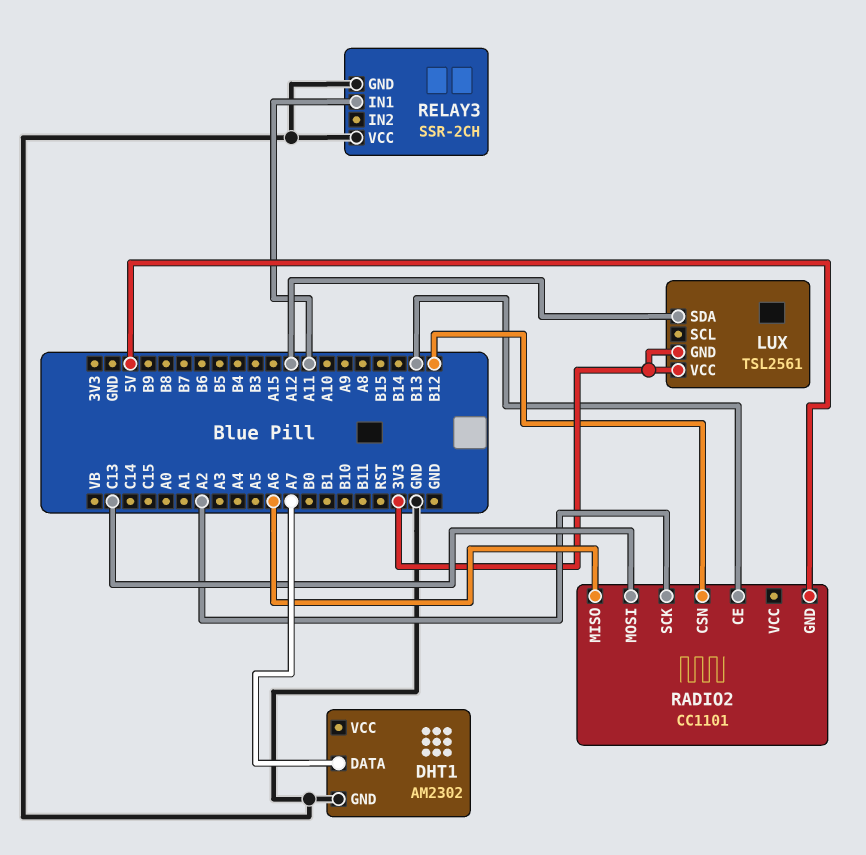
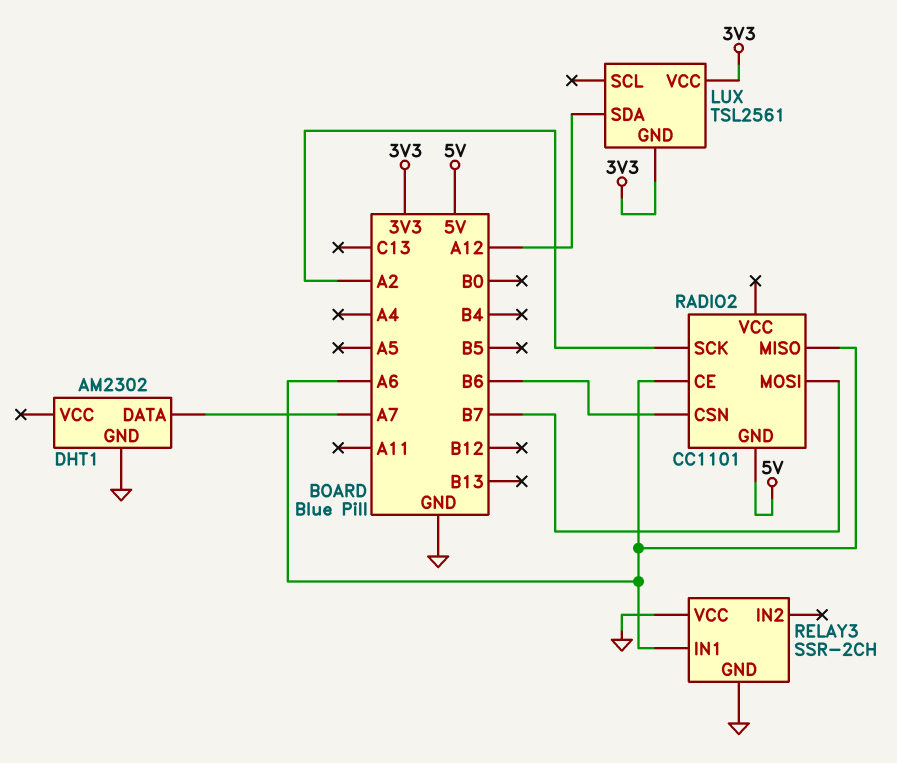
RADIO2 pin CE: B13 -> A6
RADIO2 pin CSN: B12 -> B6
RADIO2 pin MOSI: C13 -> B7
RELAY3 pin IN1: A11 -> A6

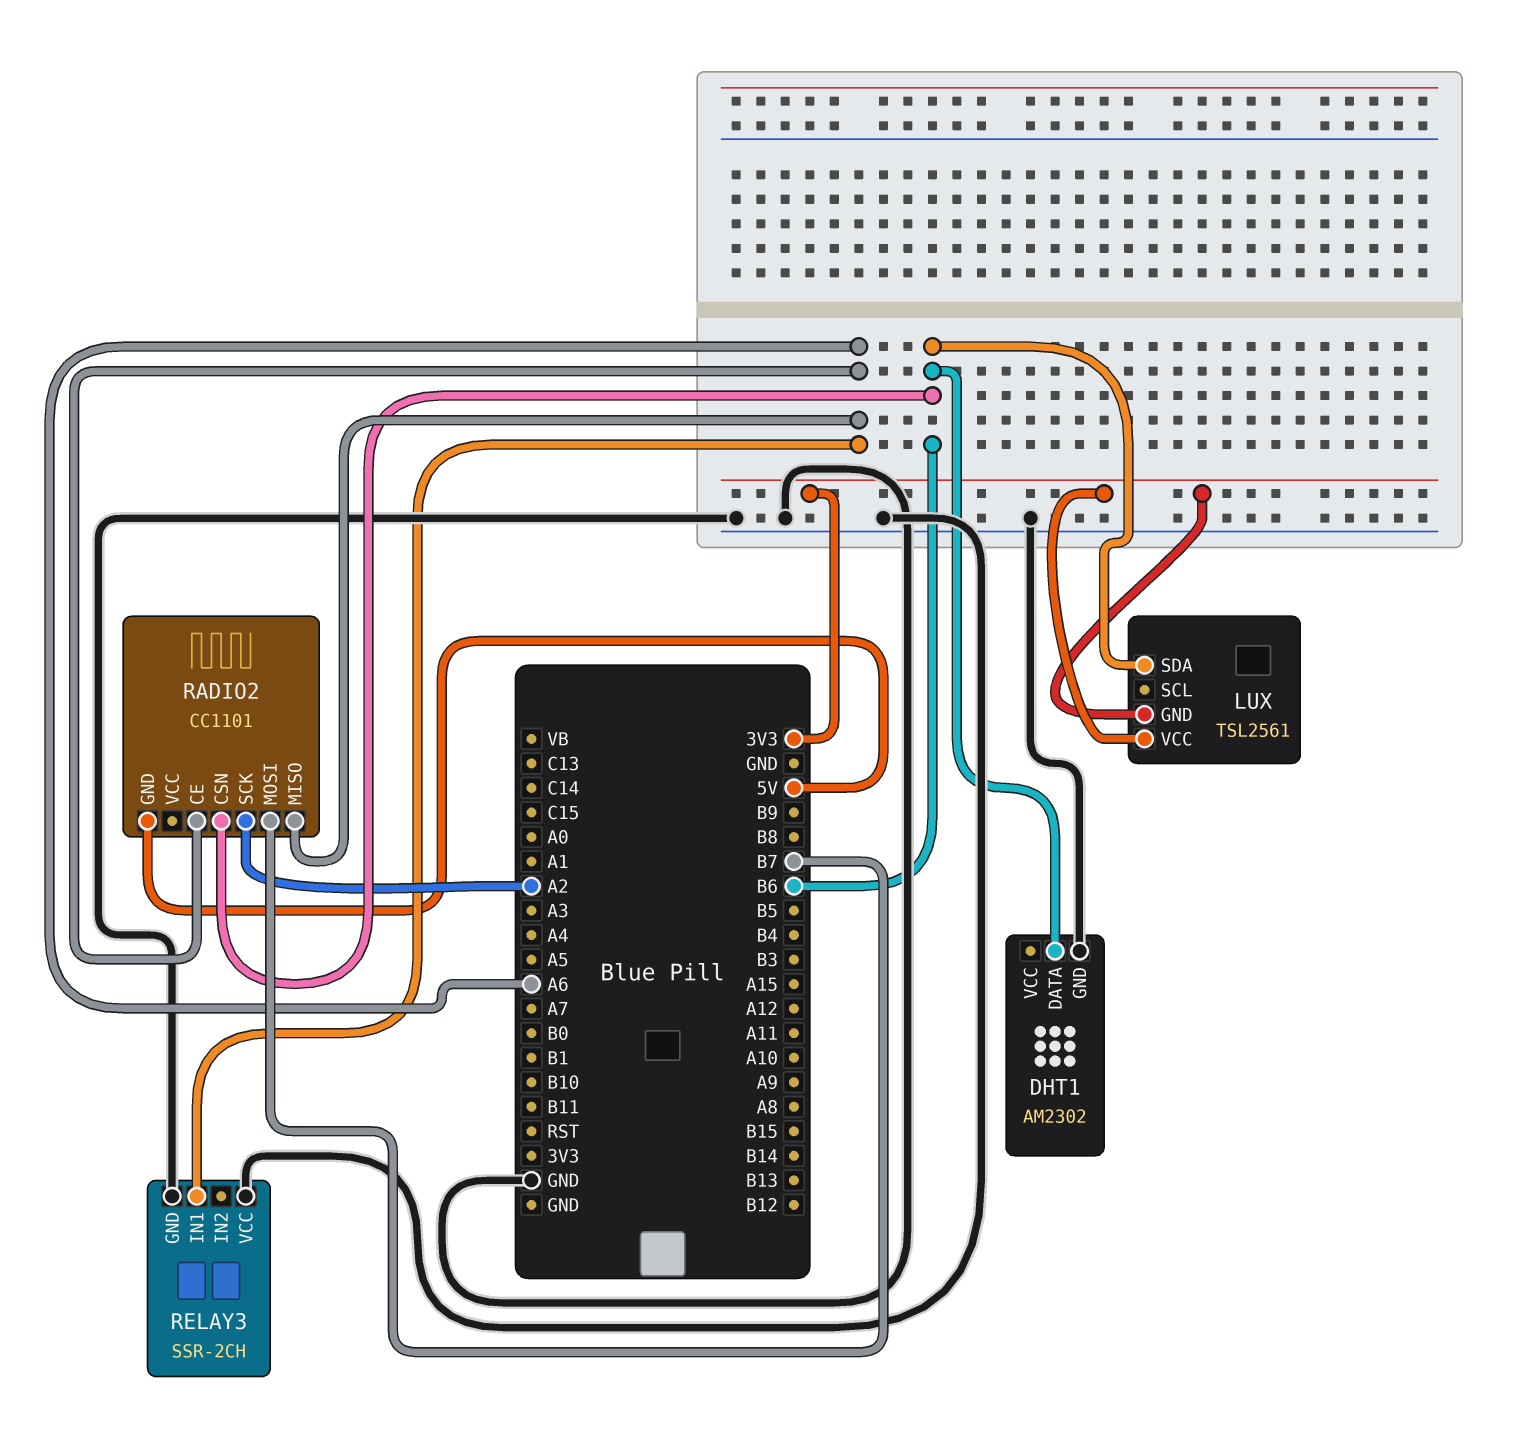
DHT1 pin DATA: A7 -> B6
LUX pin SDA: A12 -> B6

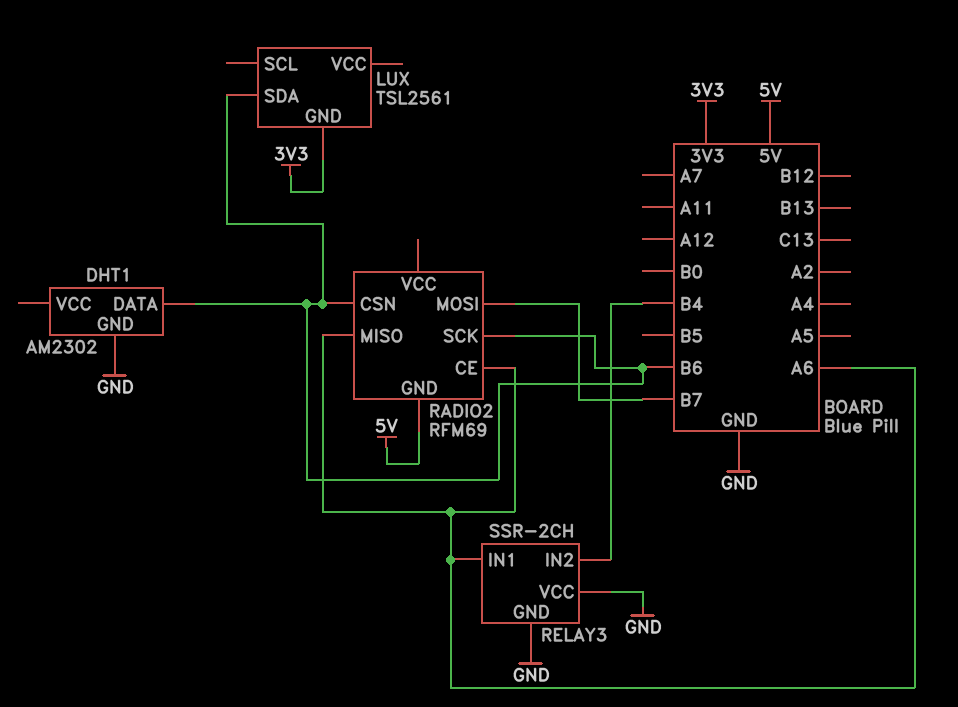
LUX pin VCC: 3V3 -> none
RADIO2: CC1101 -> RFM69
RADIO2 pin SCK: A2 -> B6
RELAY3 pin IN2: none -> B4

